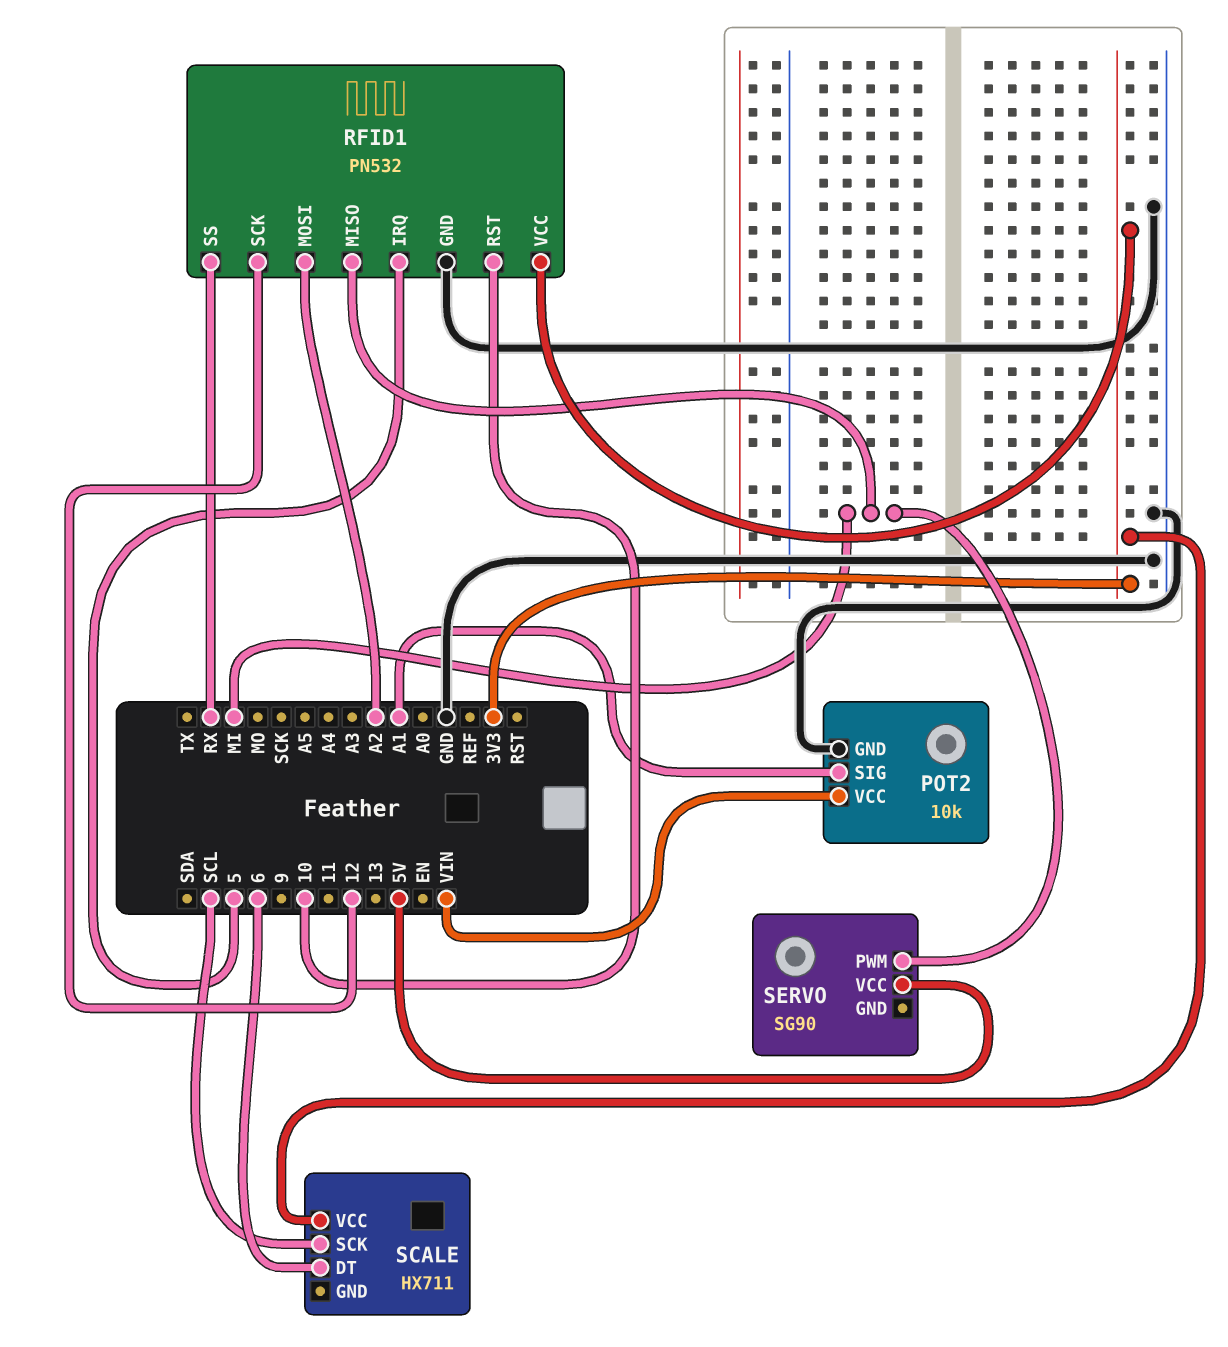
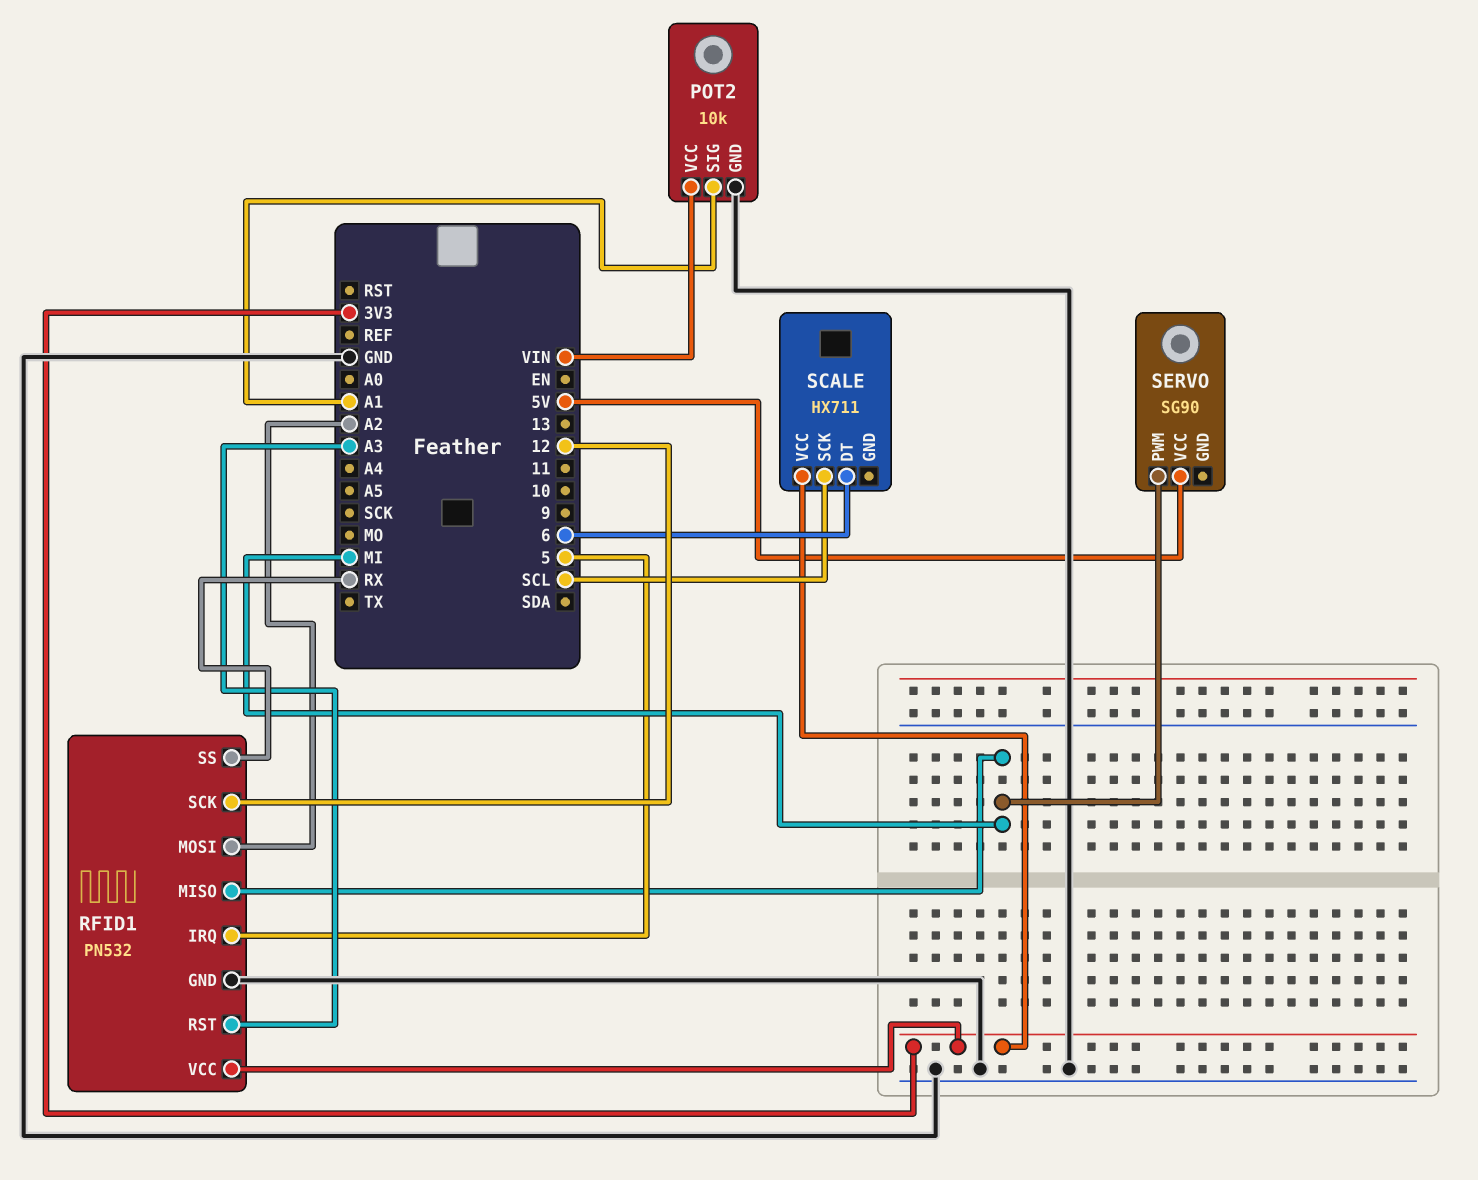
RFID1 pin RST: 10 -> A3

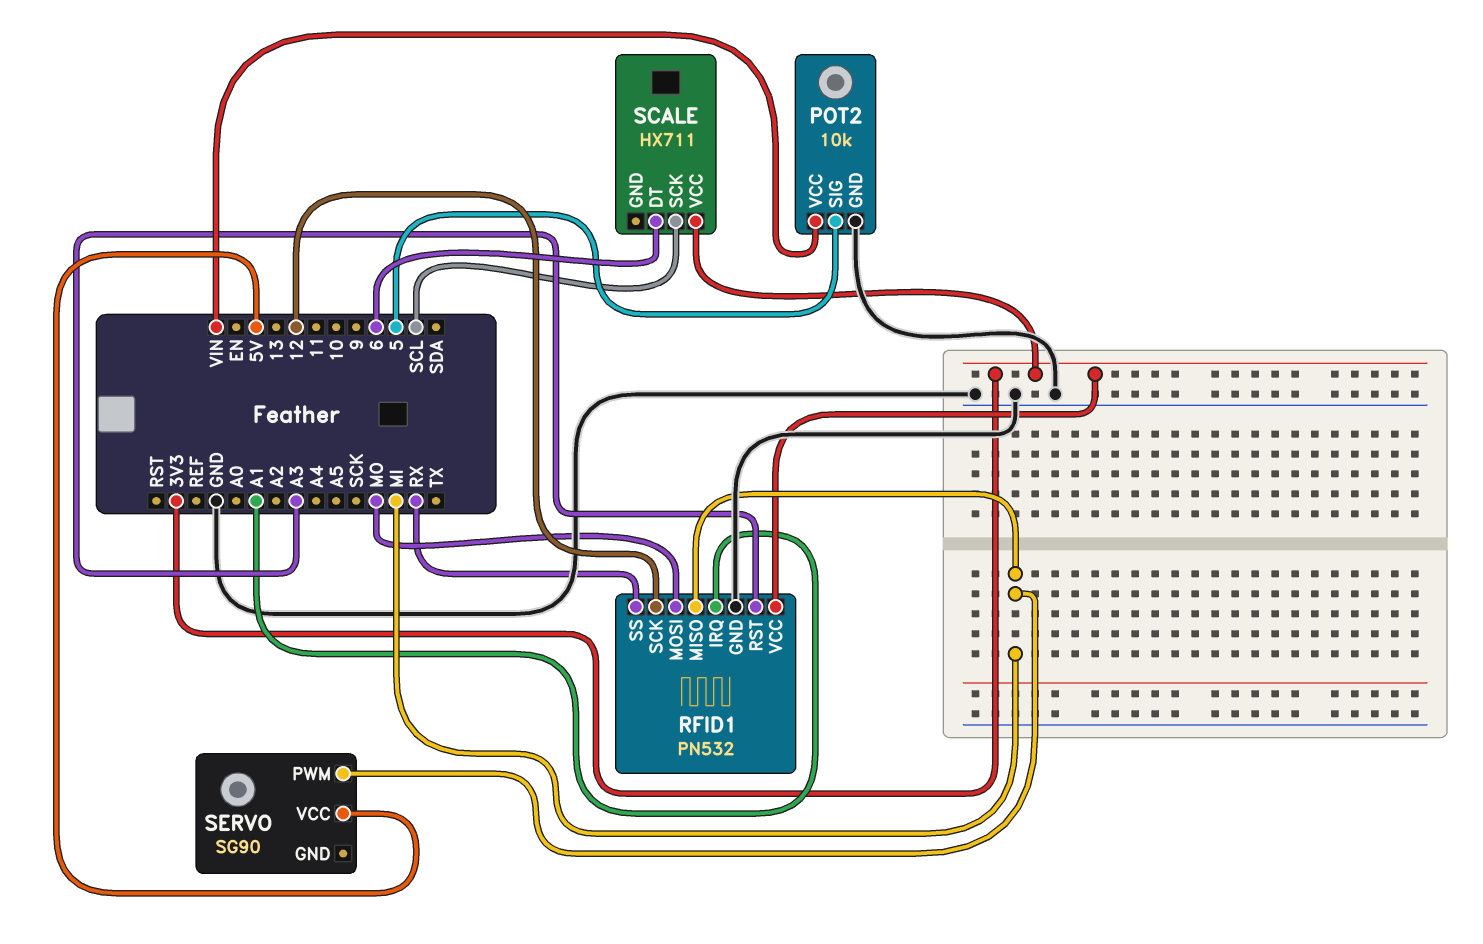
POT2 pin SIG: A1 -> 5
RFID1 pin IRQ: 5 -> A1
RFID1 pin MOSI: A2 -> MO

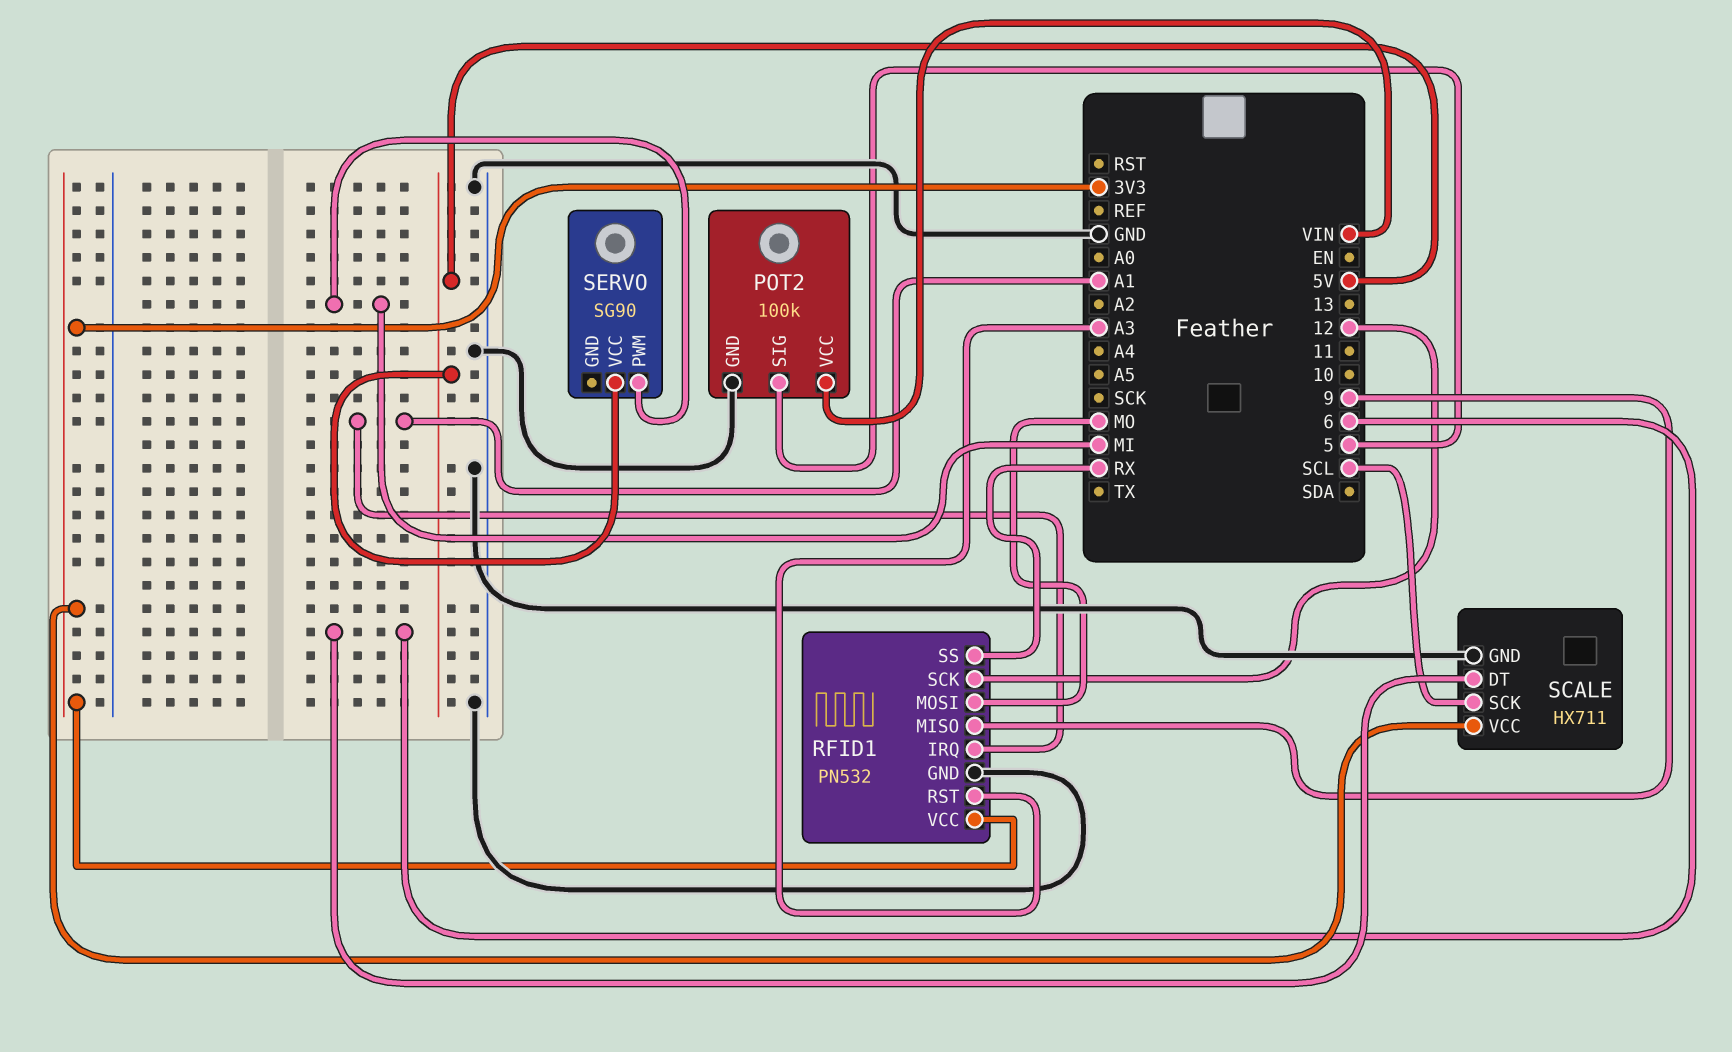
POT2: 10k -> 100k
RFID1 pin MISO: MI -> 9
SCALE pin GND: none -> GND

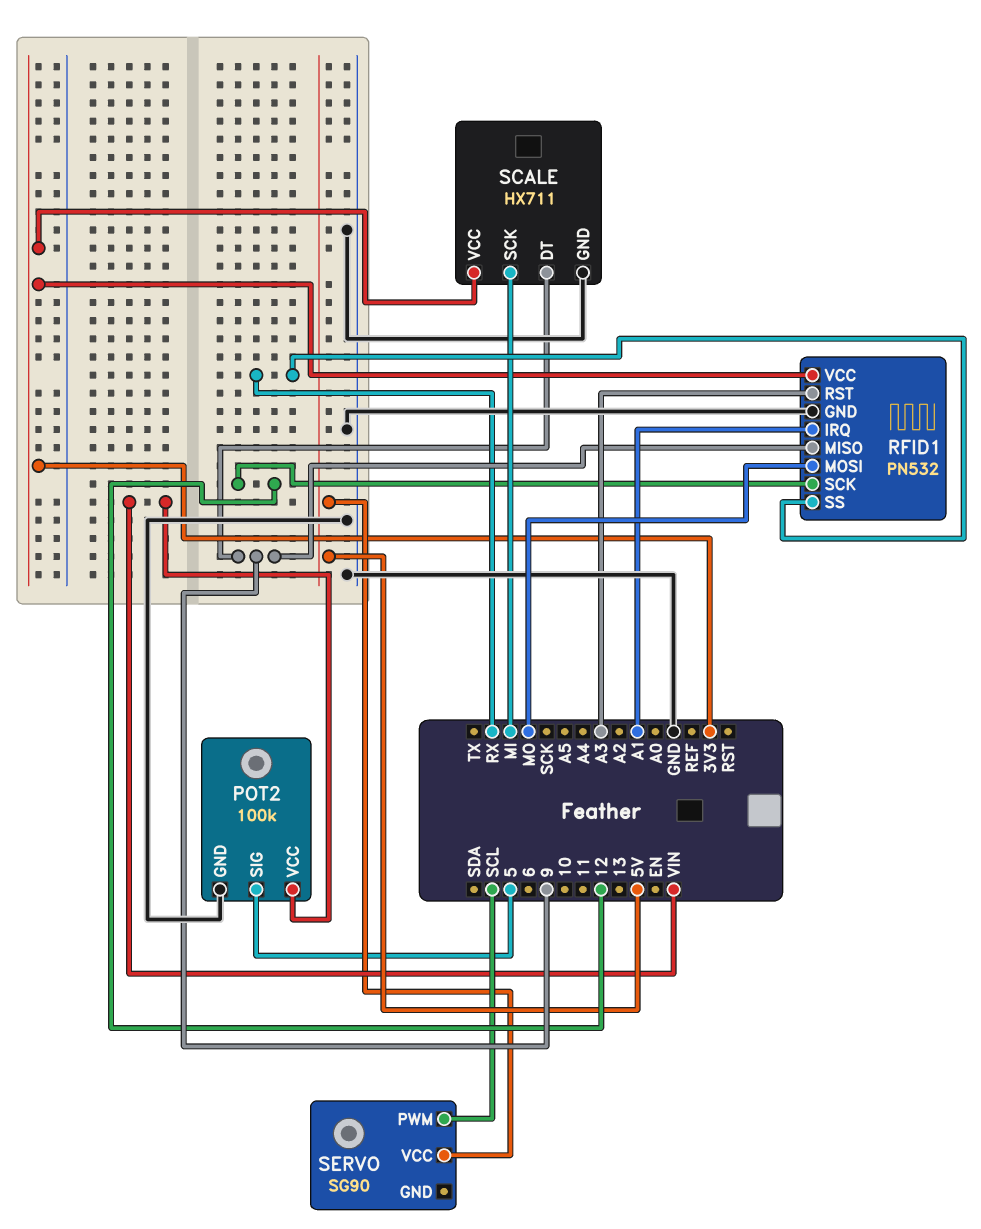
SCALE pin DT: 6 -> 9
SCALE pin SCK: SCL -> MI
SERVO pin PWM: MI -> SCL

